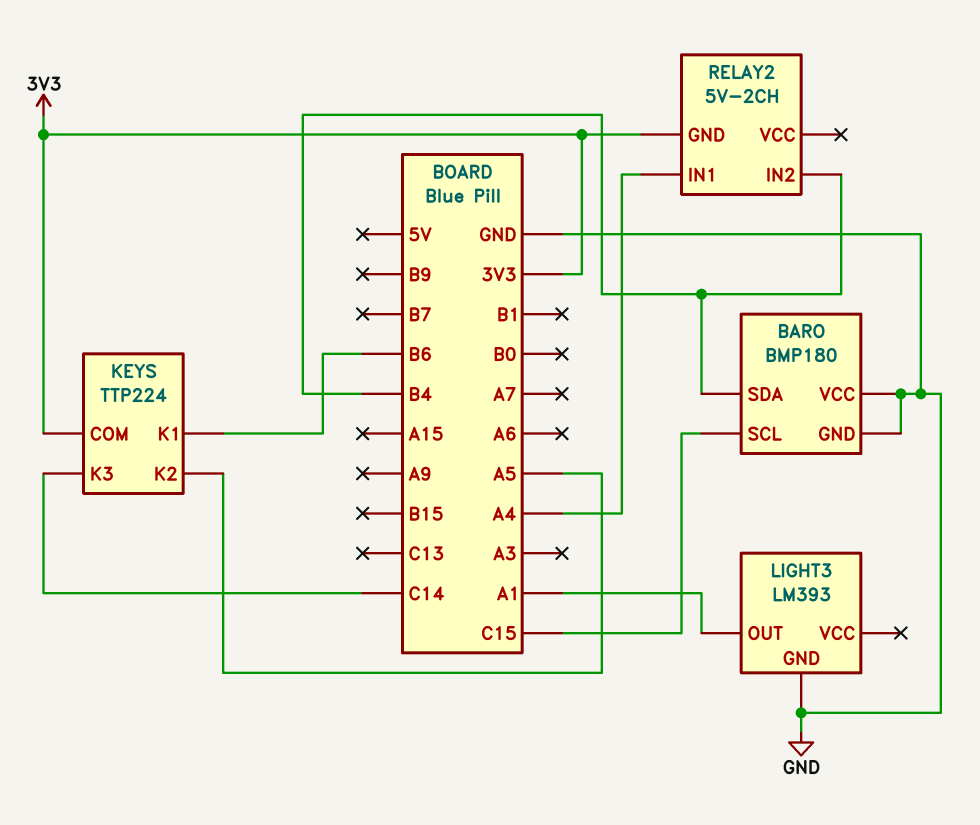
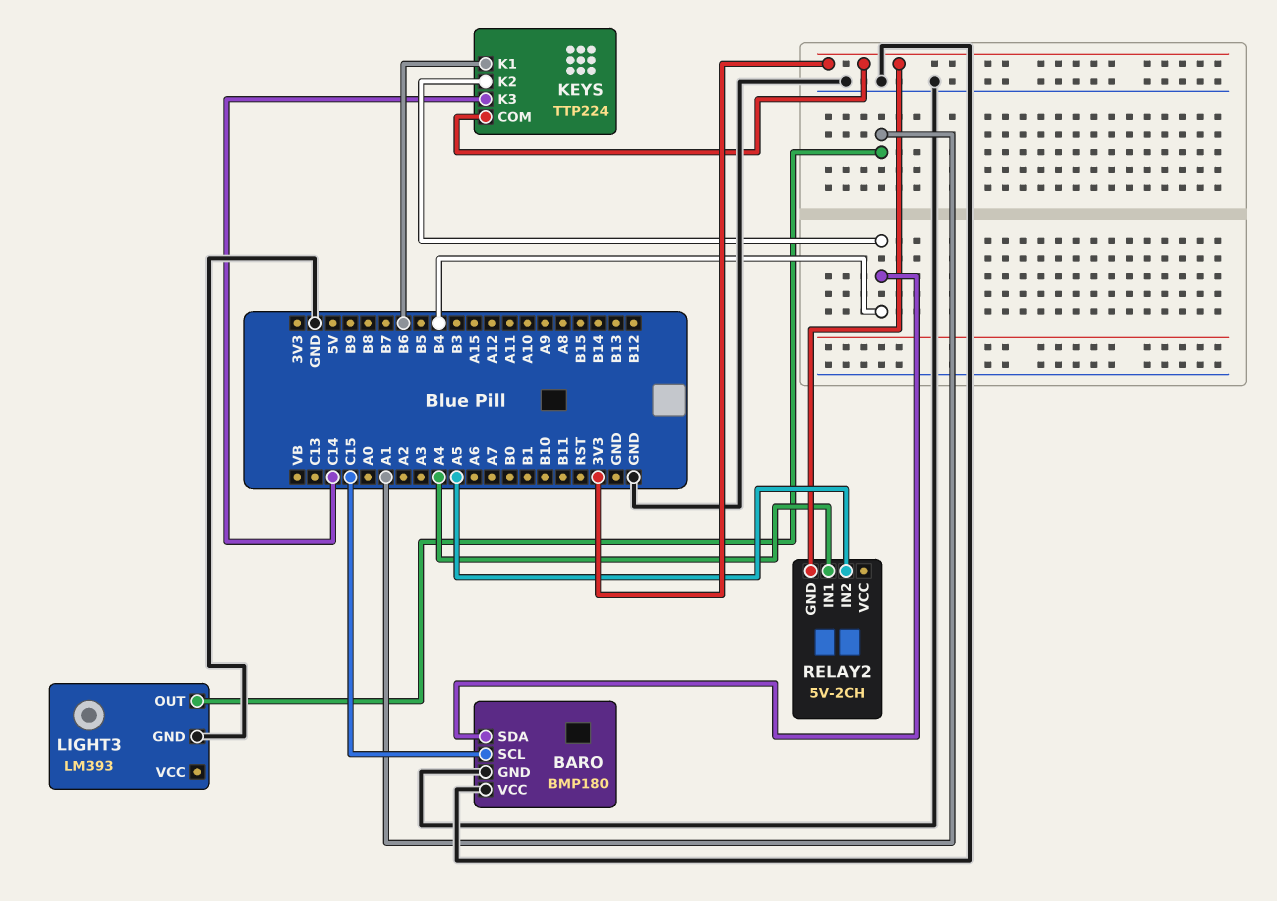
KEYS pin K2: A5 -> B4
RELAY2 pin IN2: B4 -> A5

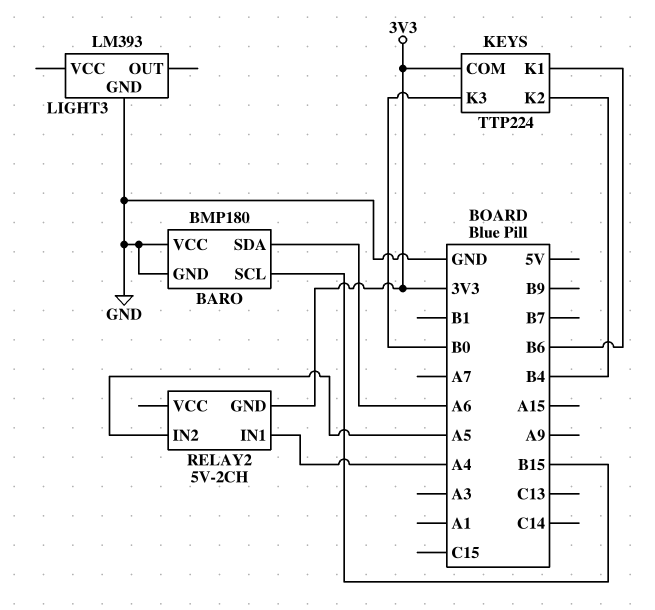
BARO pin SCL: C15 -> B15
BARO pin SDA: B4 -> A6
KEYS pin K3: C14 -> B0
LIGHT3 pin OUT: A1 -> none

